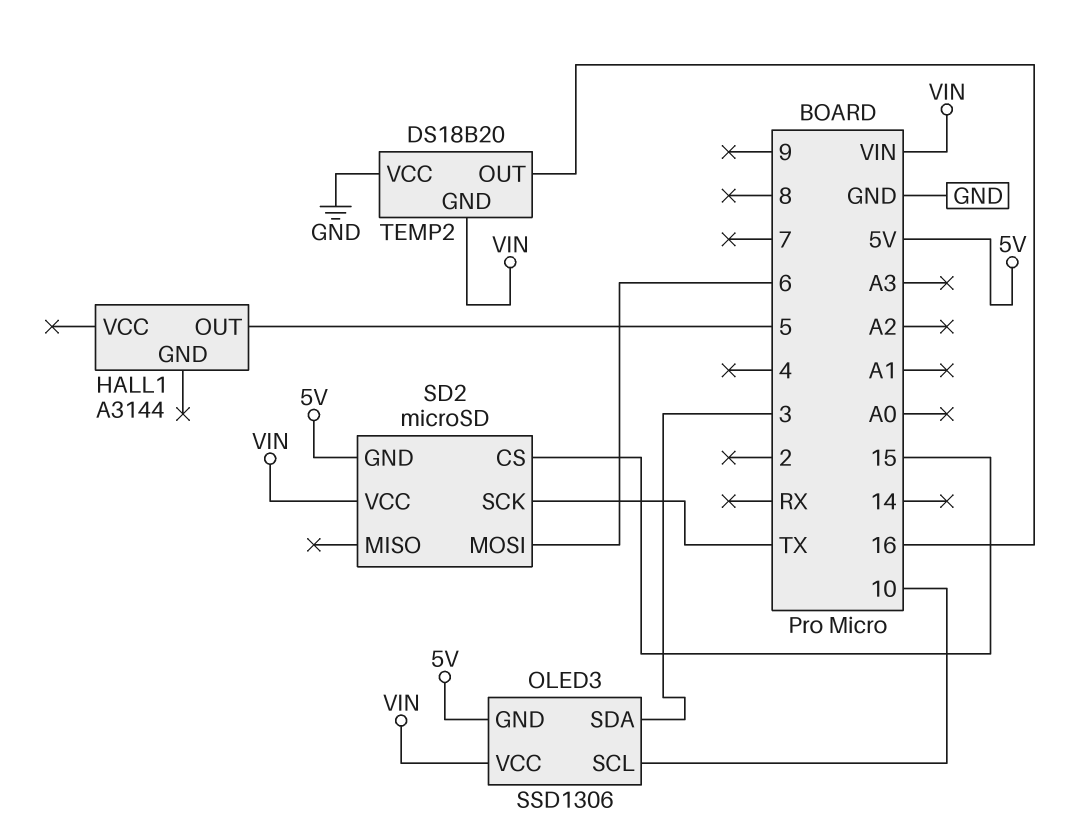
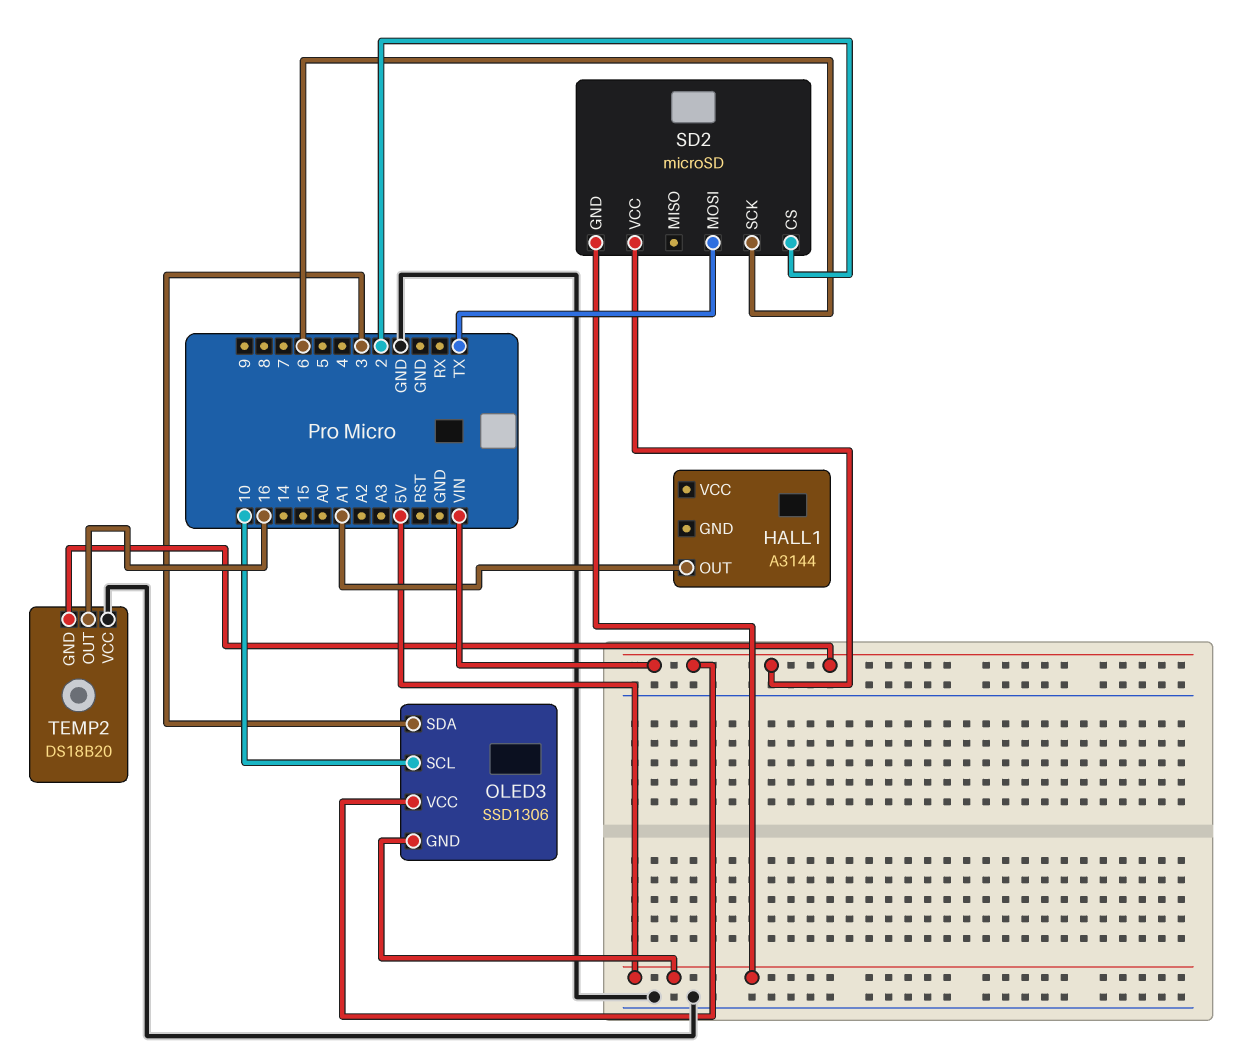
HALL1 pin OUT: 5 -> A1
SD2 pin CS: 15 -> 2
SD2 pin MOSI: 6 -> TX
SD2 pin SCK: TX -> 6

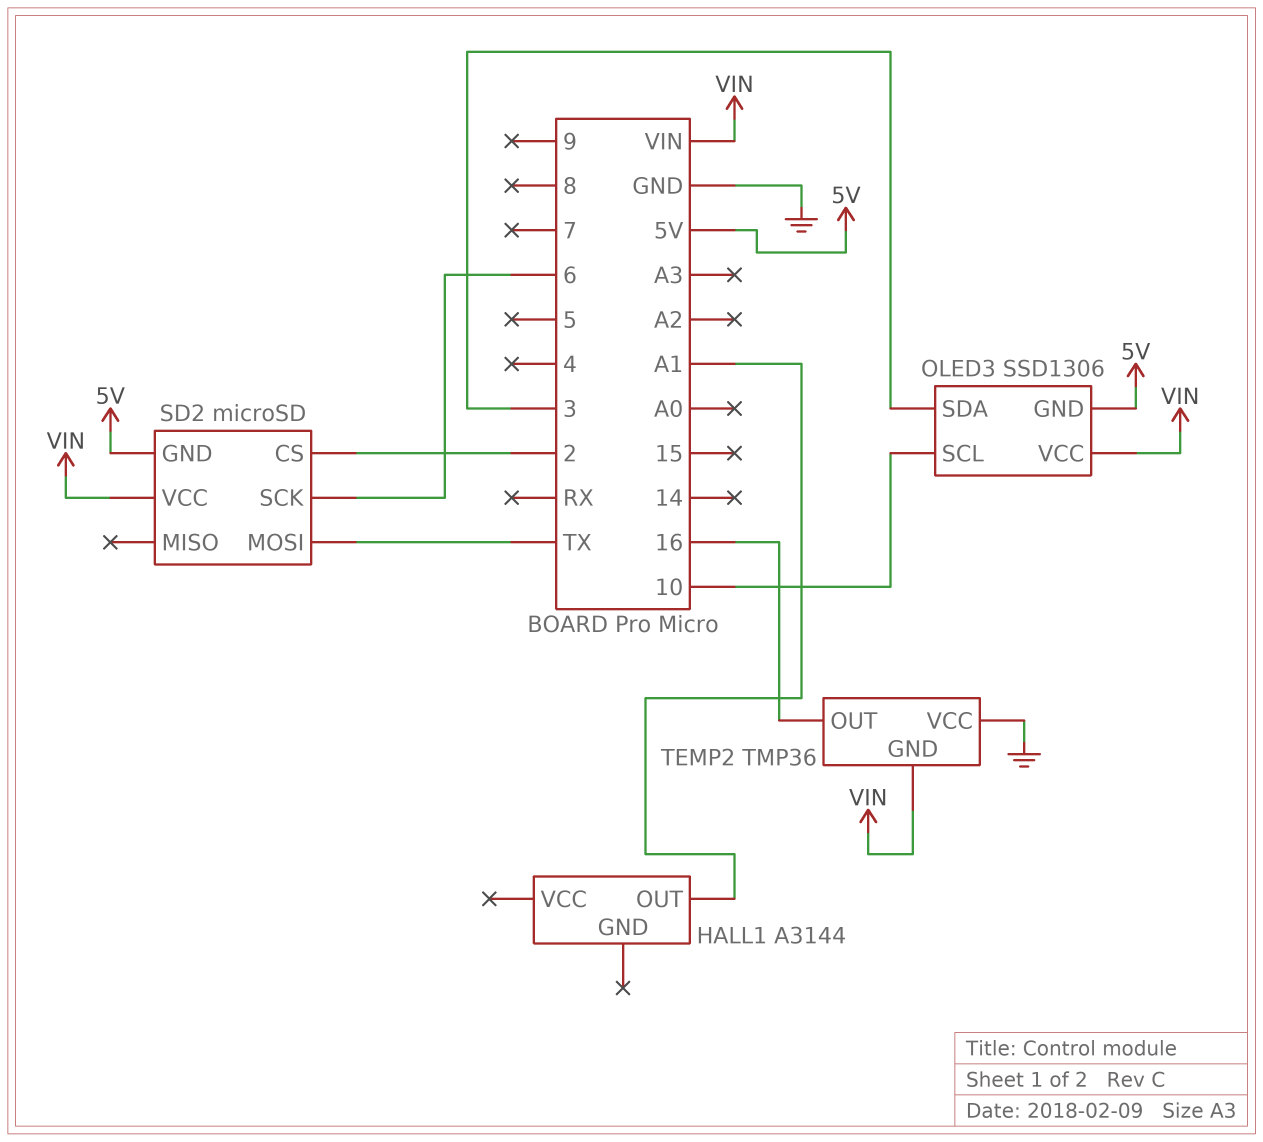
TEMP2: DS18B20 -> TMP36

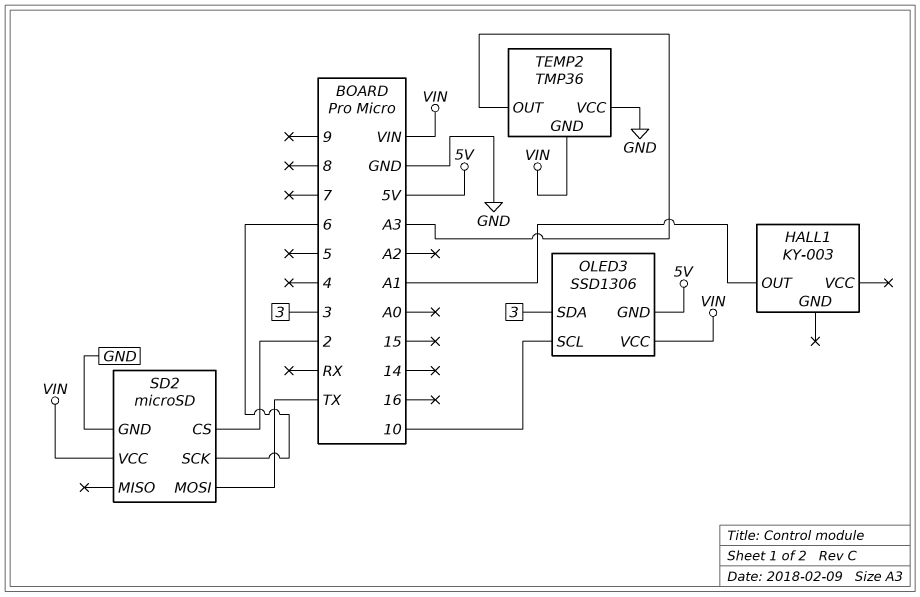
HALL1: A3144 -> KY-003
SD2 pin GND: 5V -> GND
TEMP2 pin OUT: 16 -> A3

